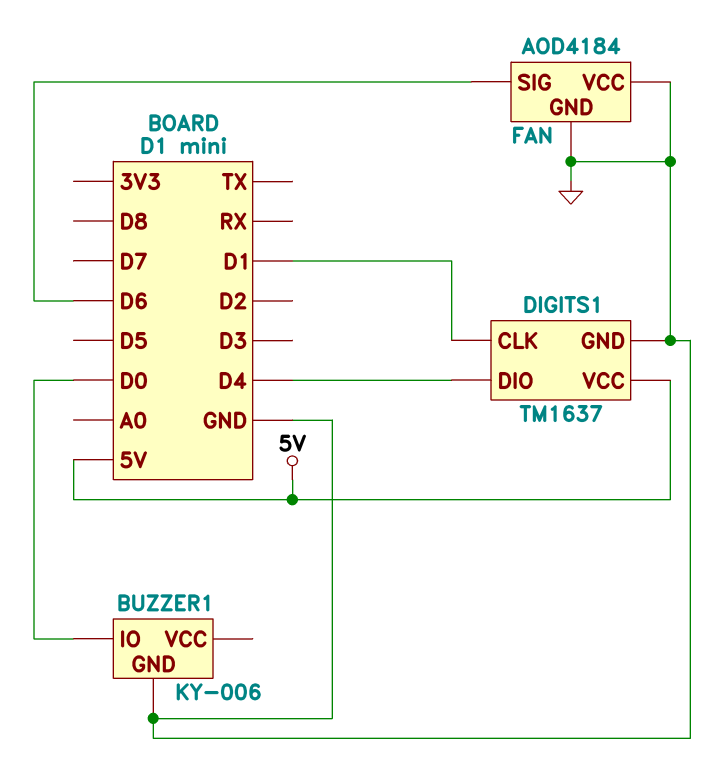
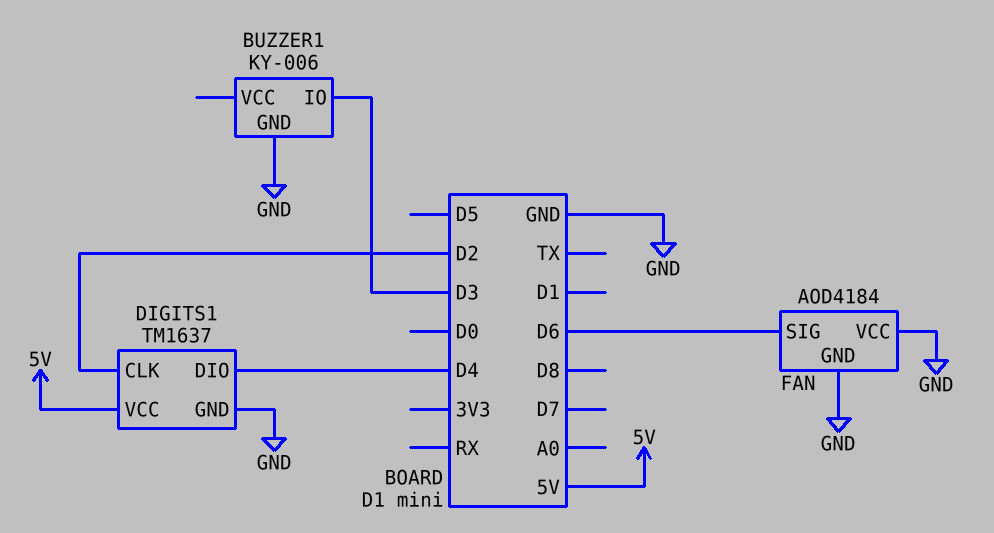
BUZZER1 pin IO: D0 -> D3
DIGITS1 pin CLK: D1 -> D2

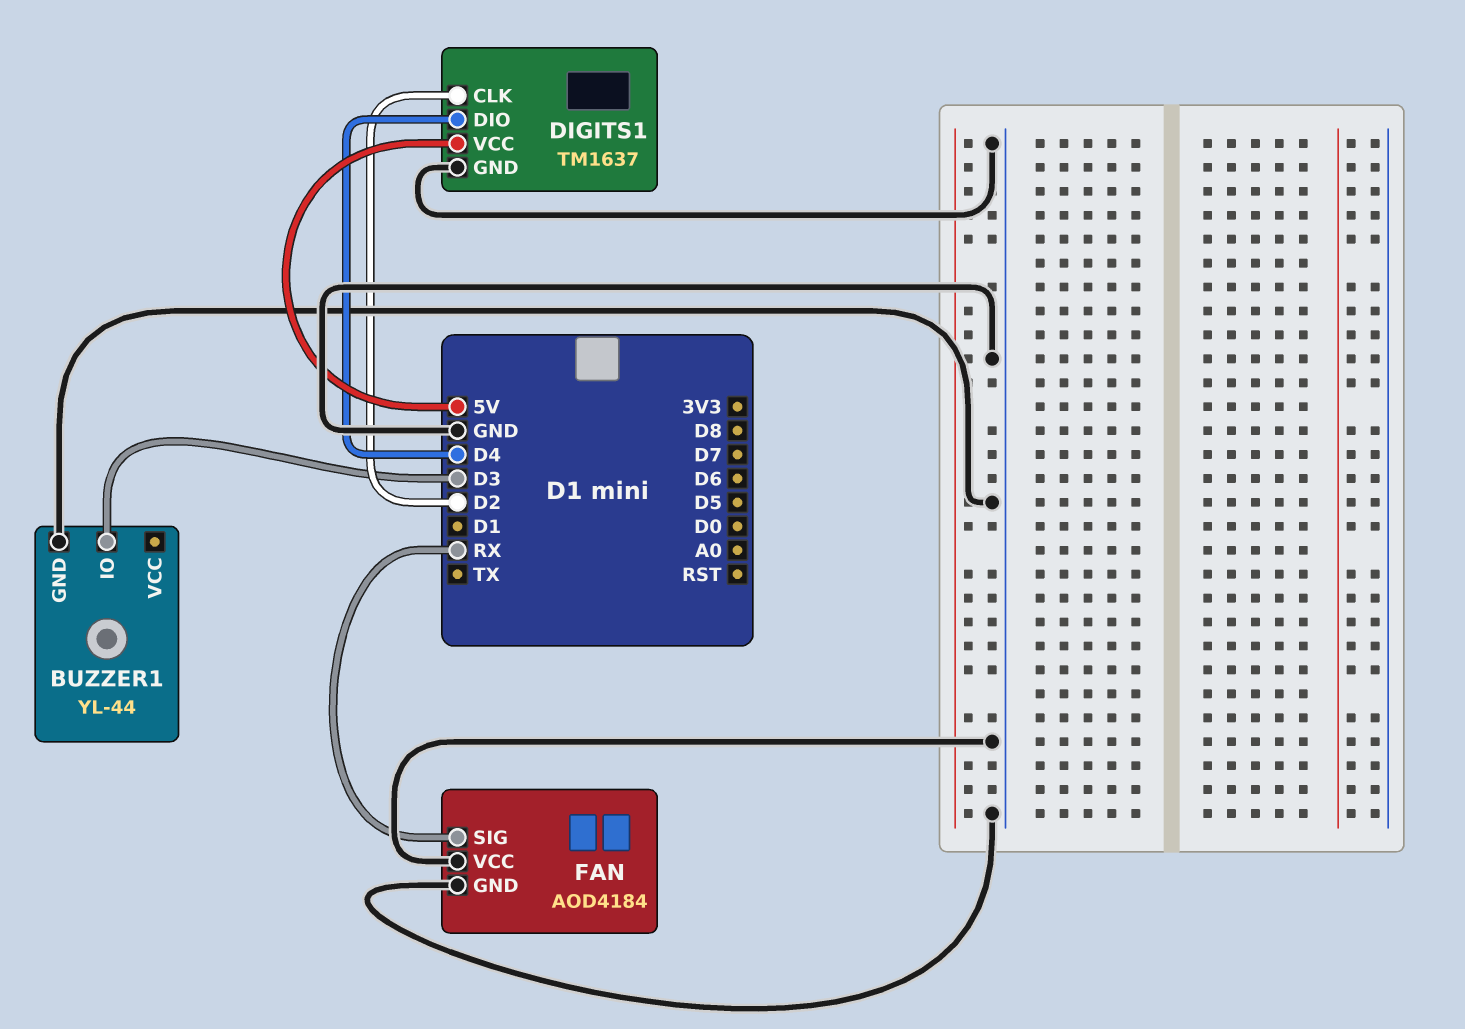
BUZZER1: KY-006 -> YL-44
FAN pin SIG: D6 -> RX

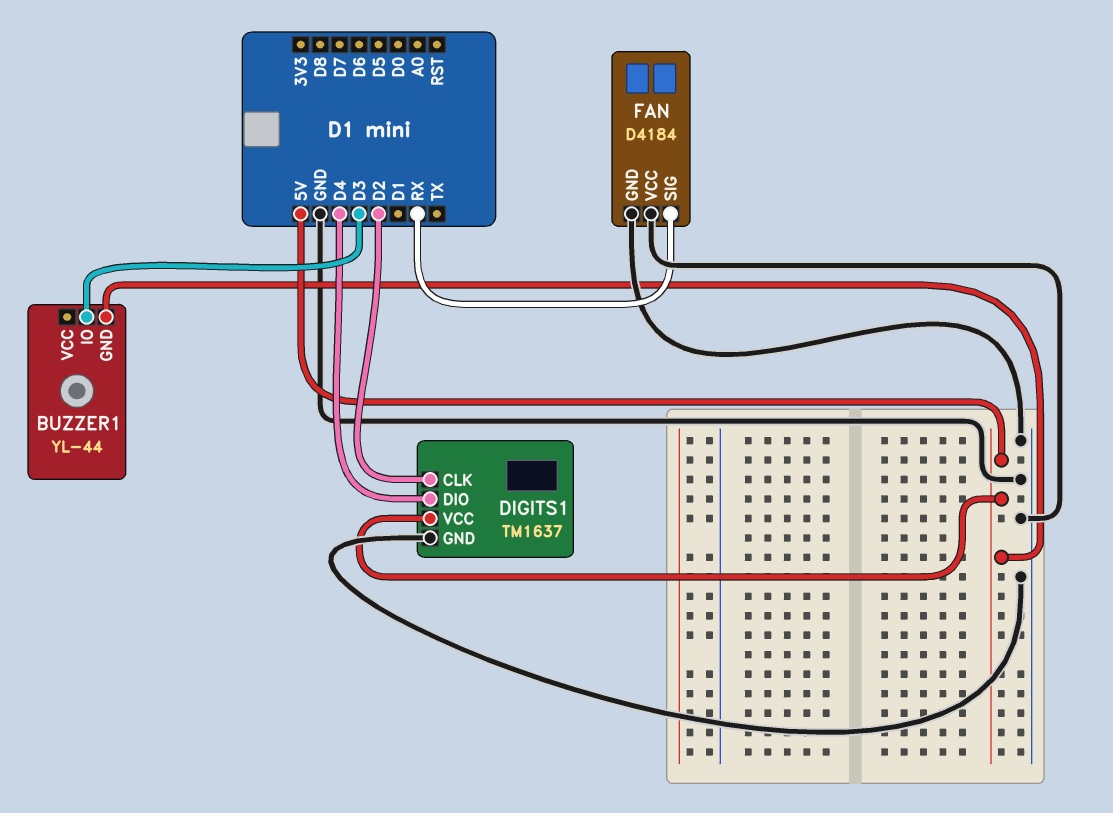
BUZZER1 pin GND: GND -> 5V
FAN: AOD4184 -> D4184

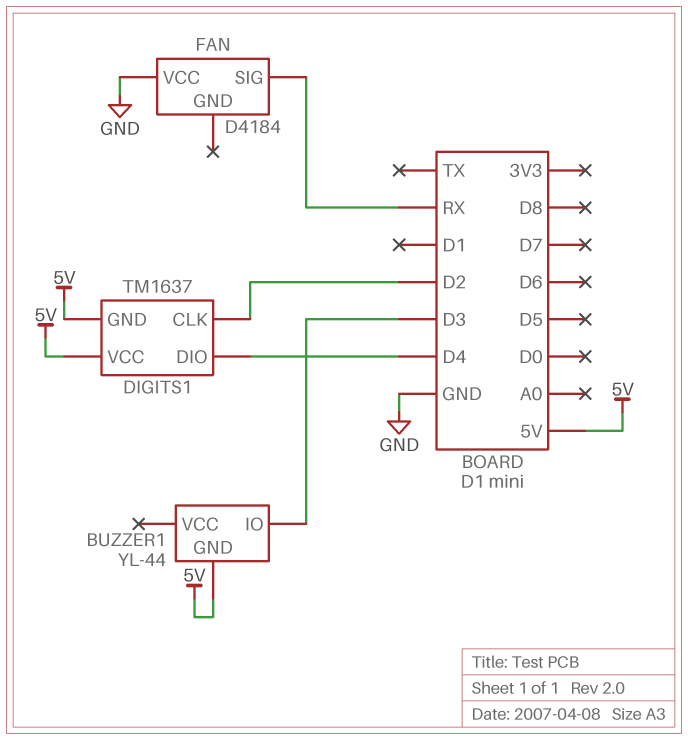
DIGITS1 pin GND: GND -> 5V
FAN pin GND: GND -> none

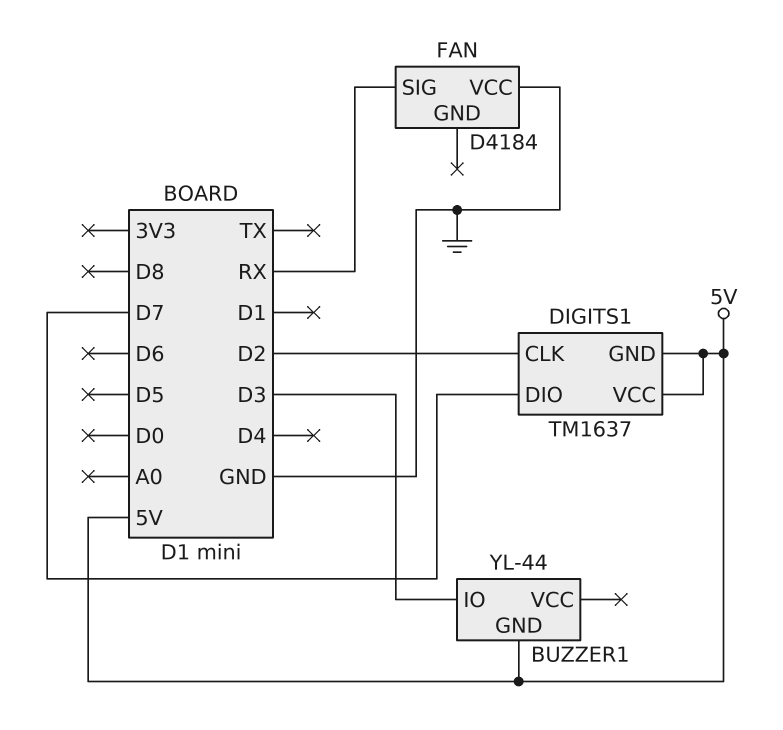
DIGITS1 pin DIO: D4 -> D7

